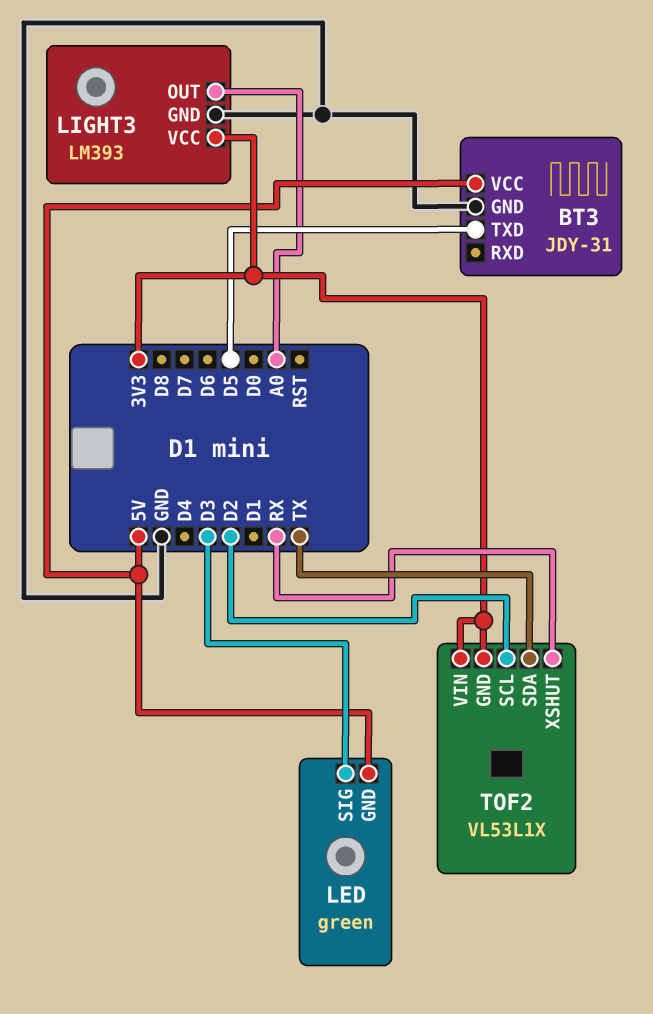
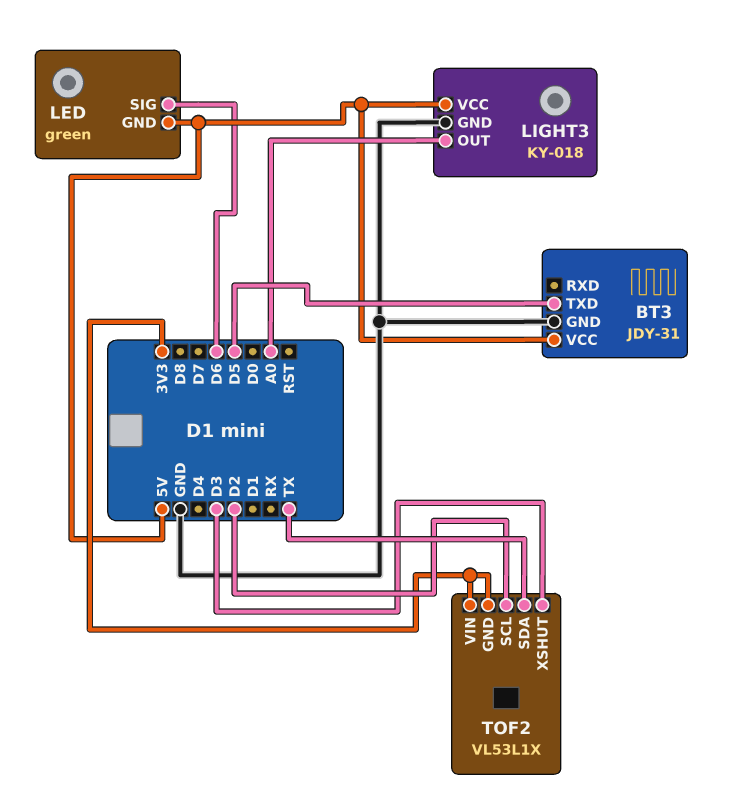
LED pin SIG: D3 -> D6
LIGHT3: LM393 -> KY-018
LIGHT3 pin VCC: 3V3 -> 5V
TOF2 pin XSHUT: RX -> D3

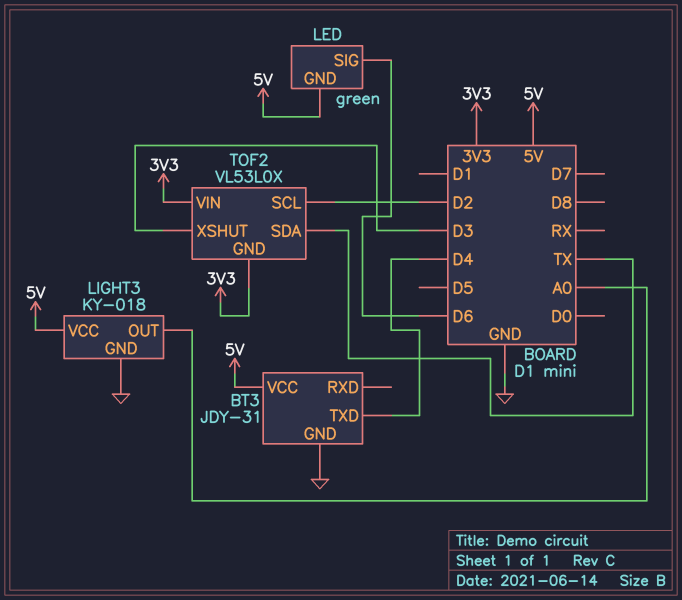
BT3 pin TXD: D5 -> D4
TOF2: VL53L1X -> VL53L0X

